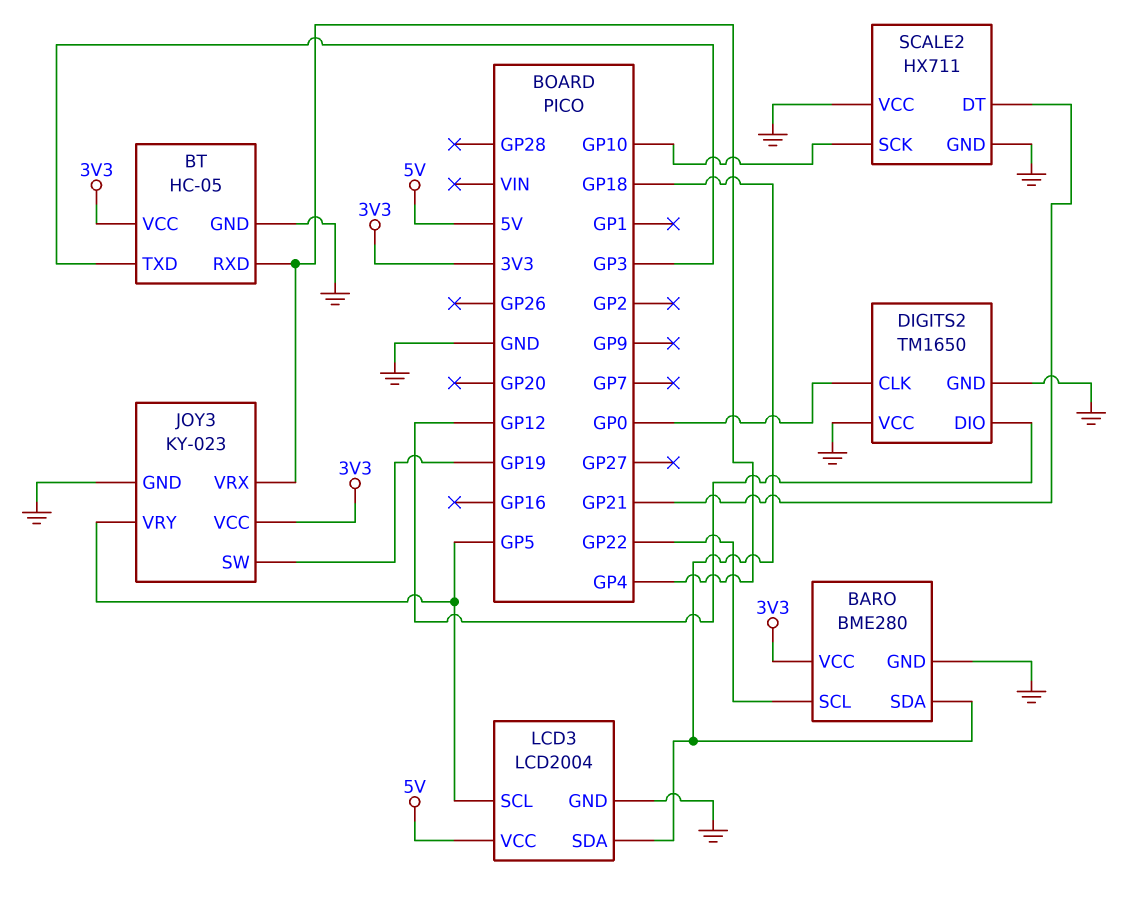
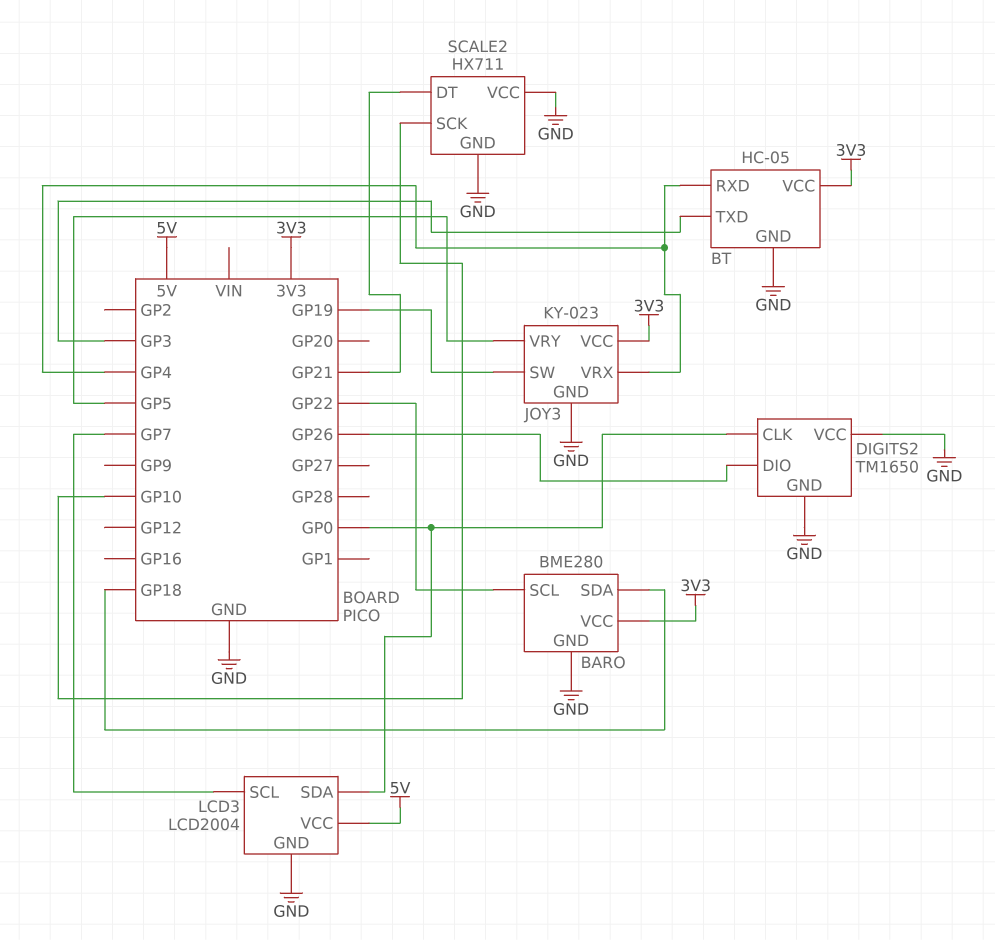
DIGITS2 pin DIO: GP12 -> GP26
LCD3 pin SCL: GP5 -> GP7
LCD3 pin SDA: GP18 -> GP0

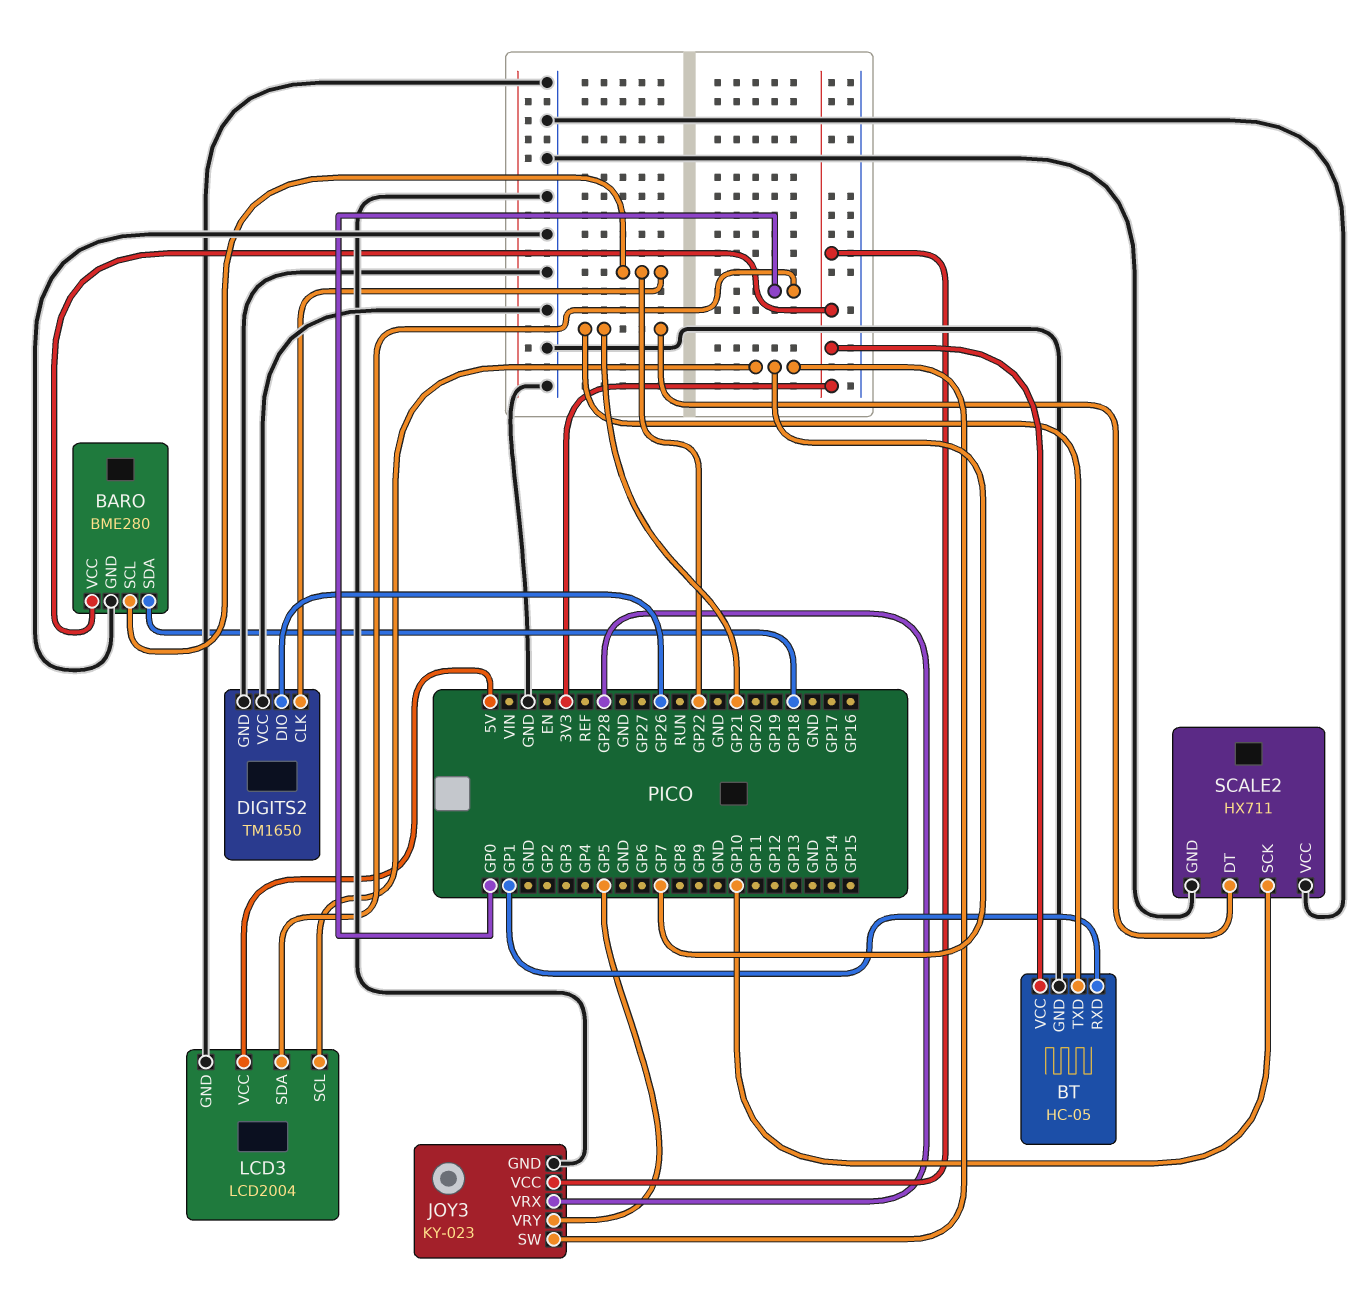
BT pin RXD: GP4 -> GP1
BT pin TXD: GP3 -> GP21
DIGITS2 pin CLK: GP0 -> GP22
JOY3 pin SW: GP19 -> GP7
JOY3 pin VRX: GP4 -> GP28

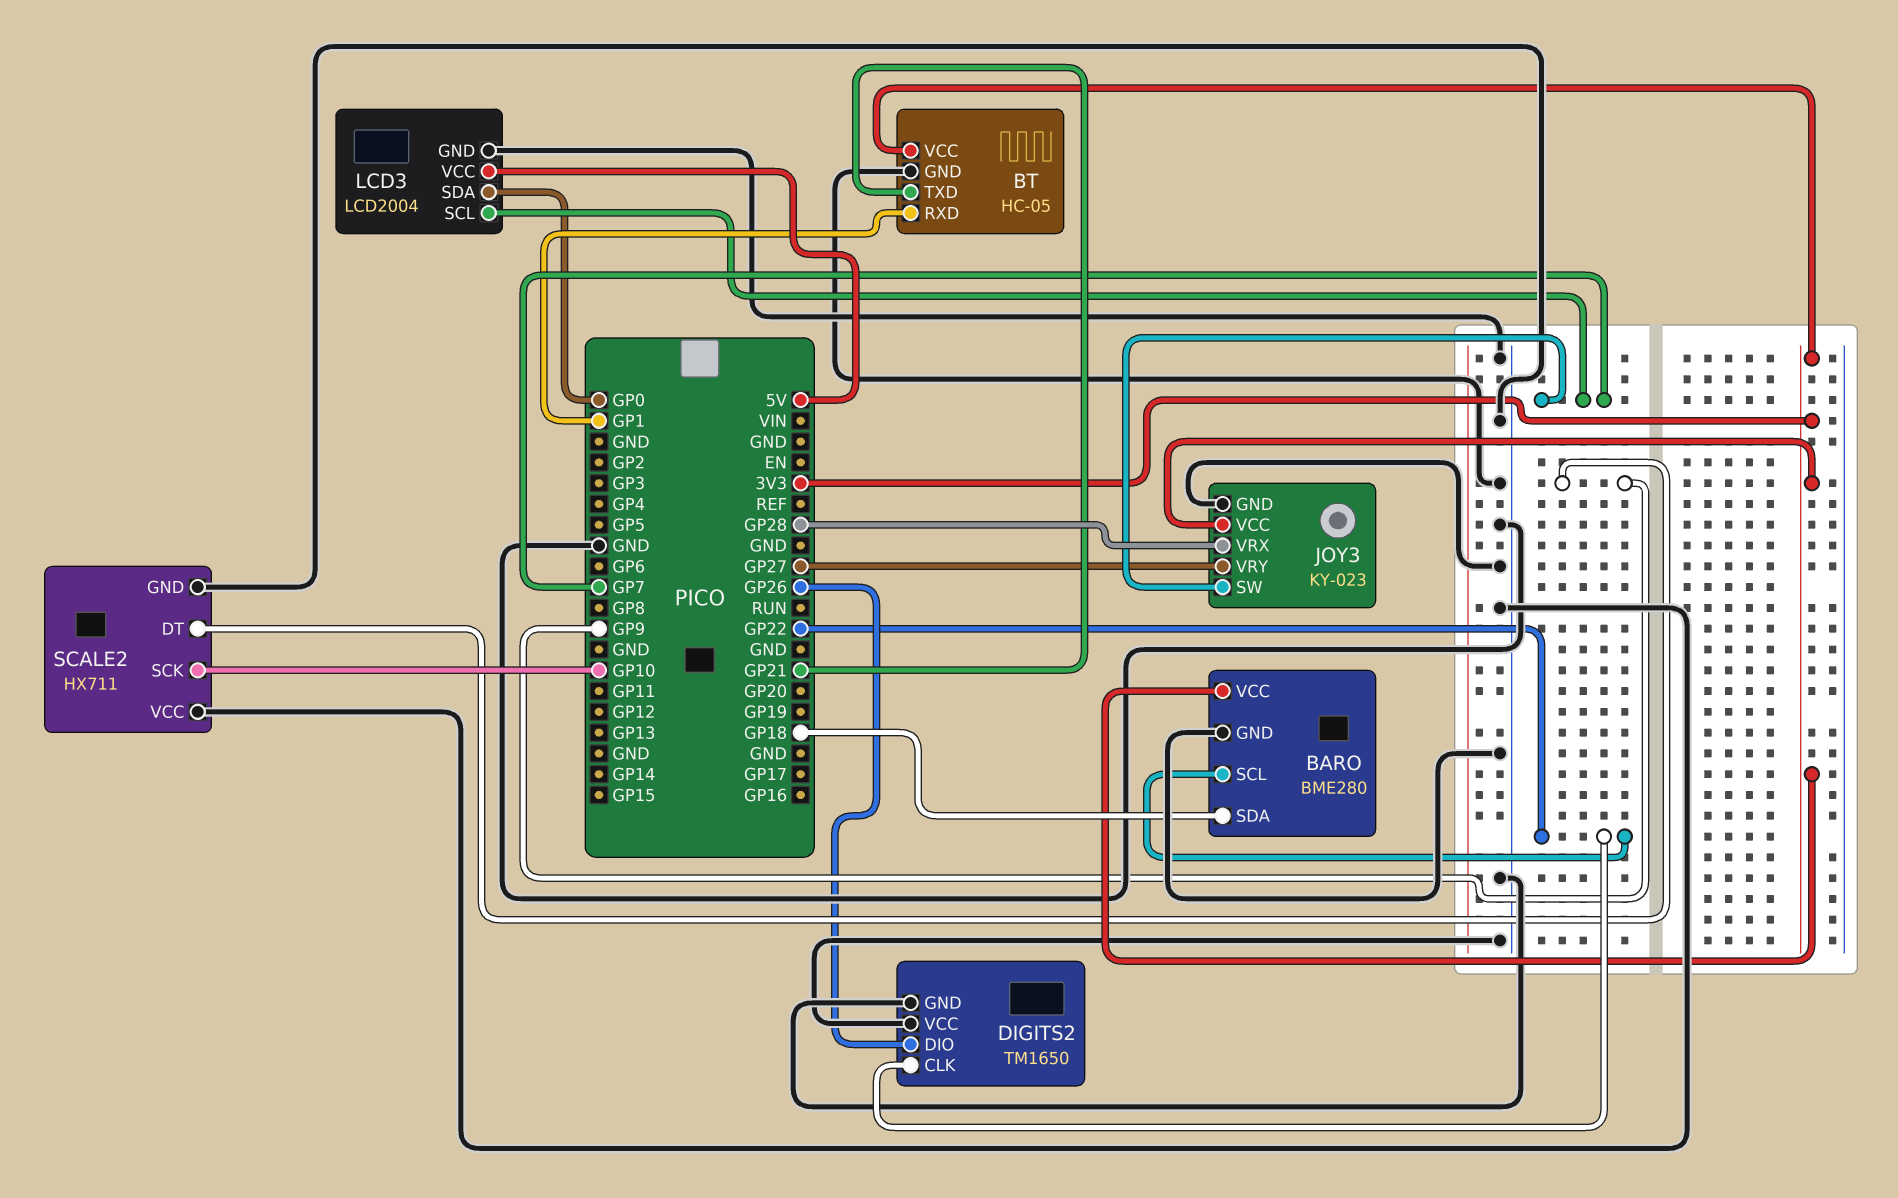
JOY3 pin VRY: GP5 -> GP27
SCALE2 pin DT: GP21 -> GP9

